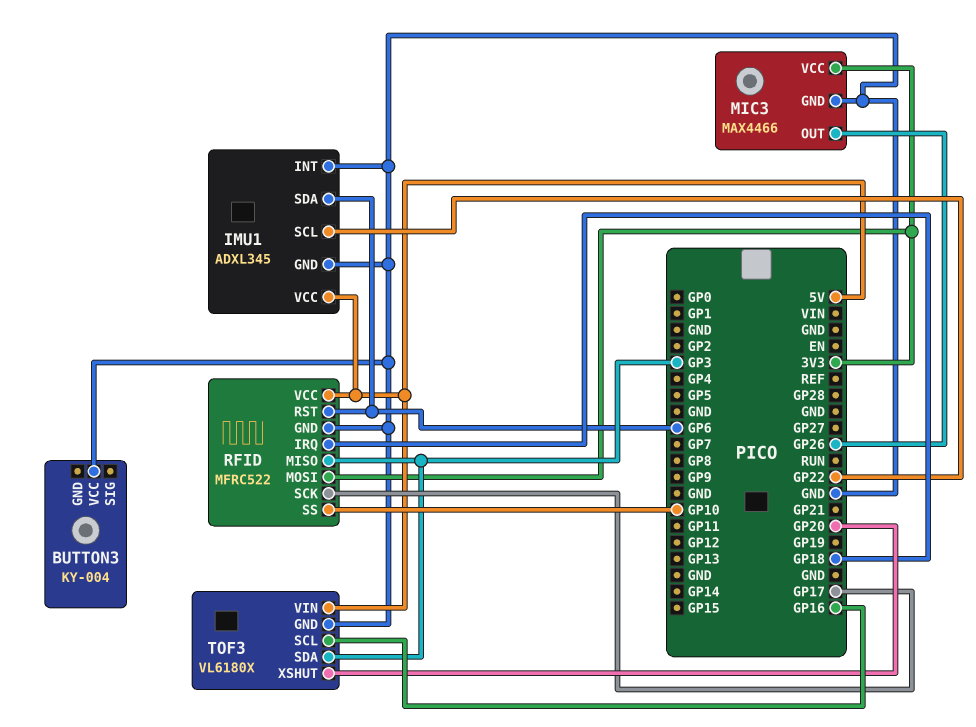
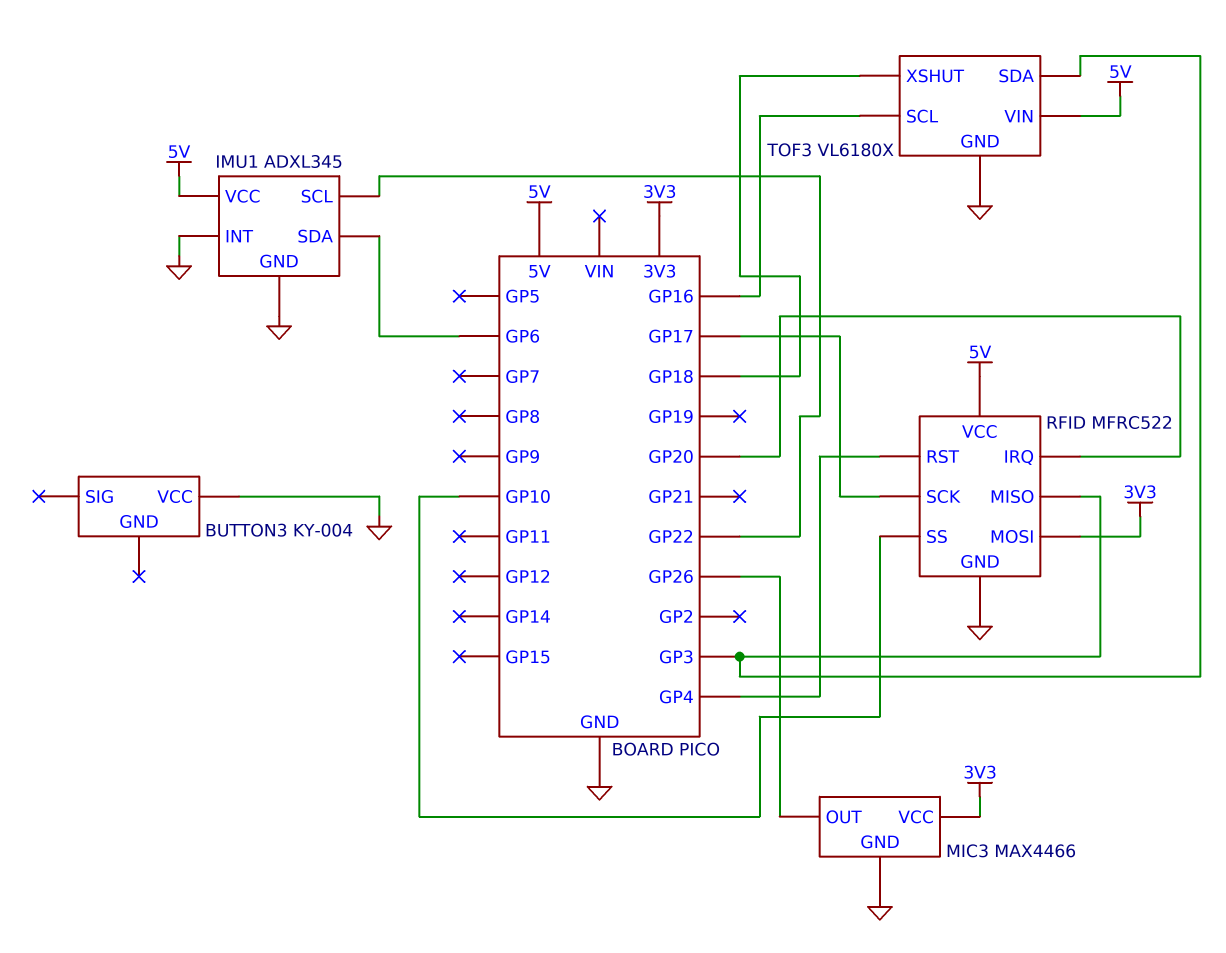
RFID pin IRQ: GP18 -> GP20
RFID pin RST: GP6 -> GP4
TOF3 pin XSHUT: GP20 -> GP18

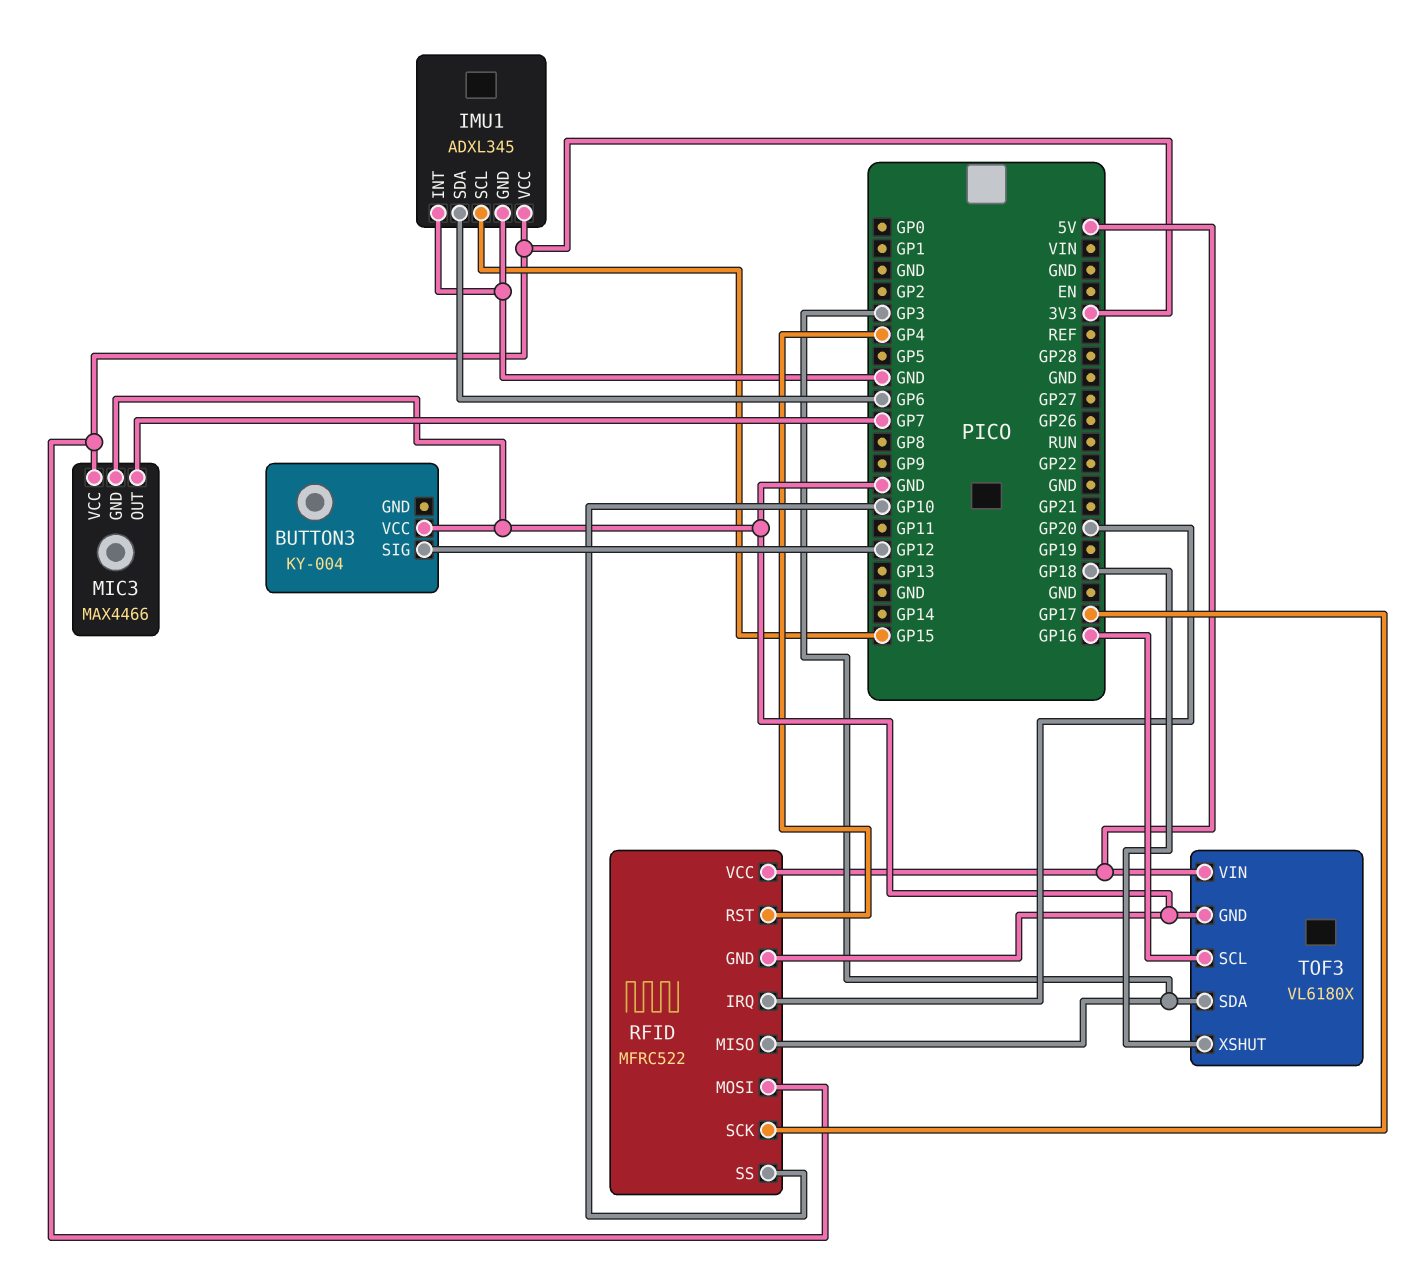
BUTTON3 pin SIG: none -> GP12
IMU1 pin SCL: GP22 -> GP15
IMU1 pin VCC: 5V -> 3V3
MIC3 pin OUT: GP26 -> GP7

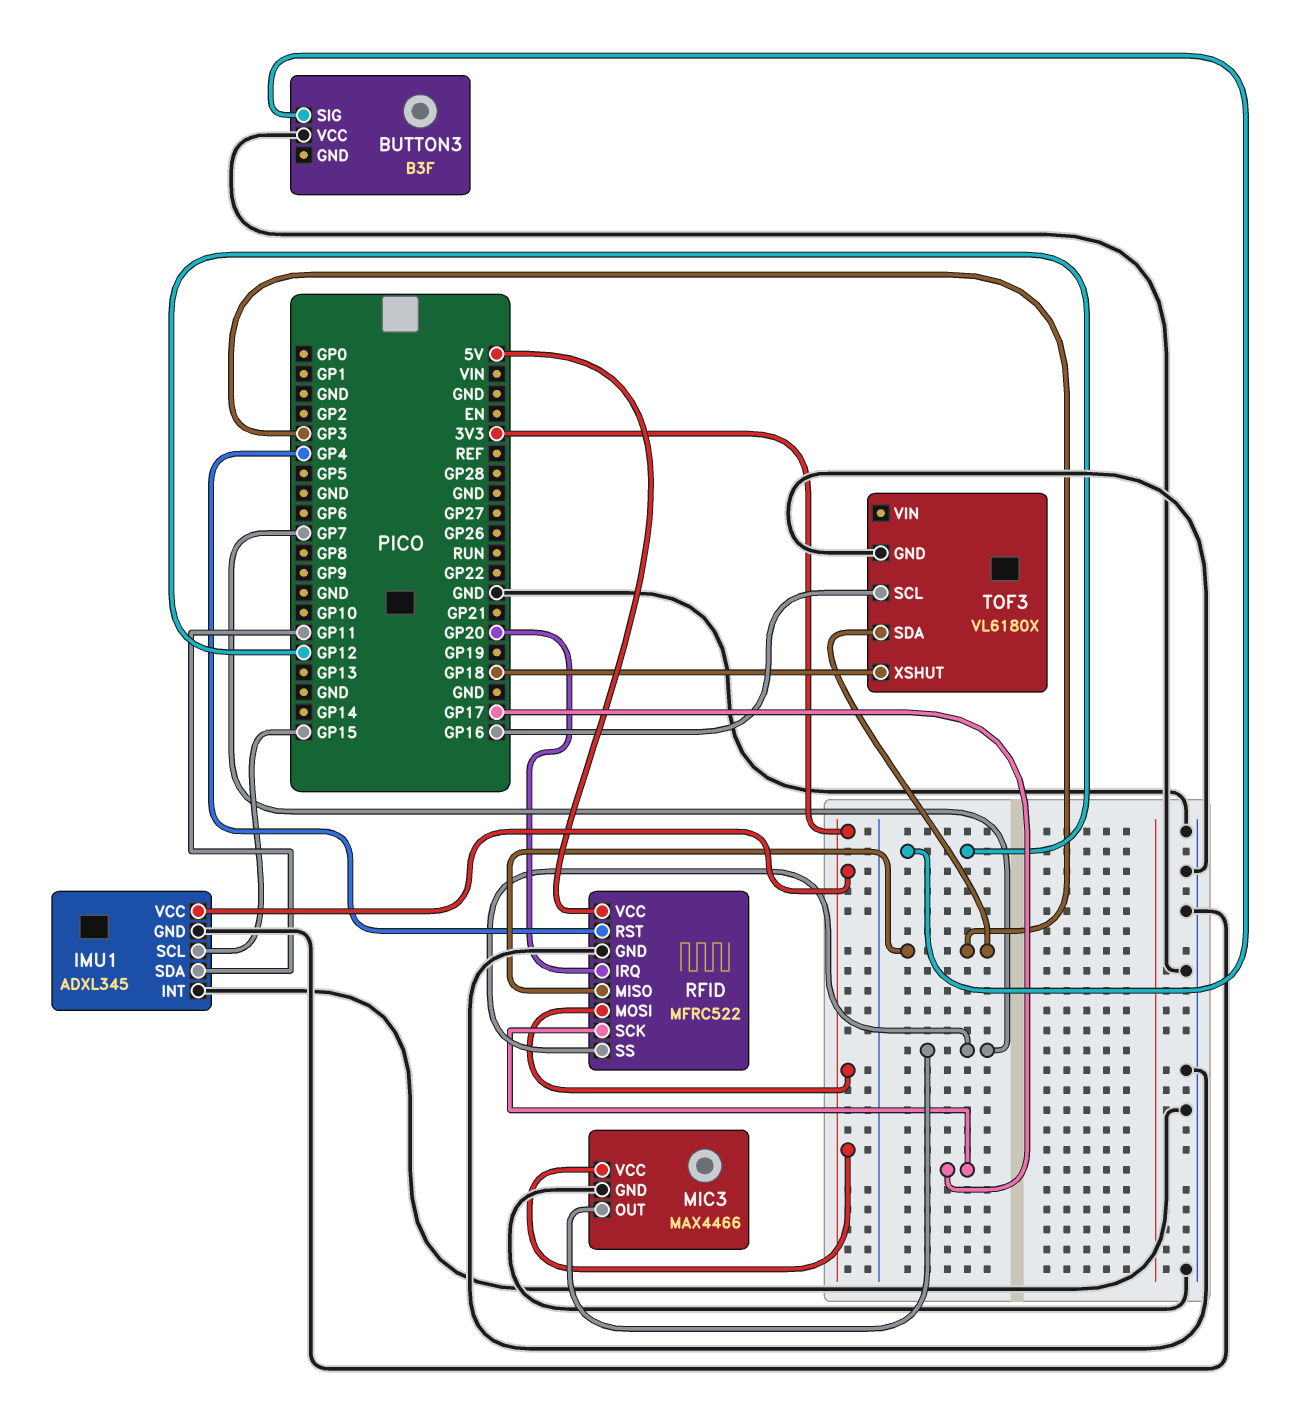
BUTTON3: KY-004 -> B3F
IMU1 pin SDA: GP6 -> GP11
RFID pin SS: GP10 -> GP7
TOF3 pin VIN: 5V -> none

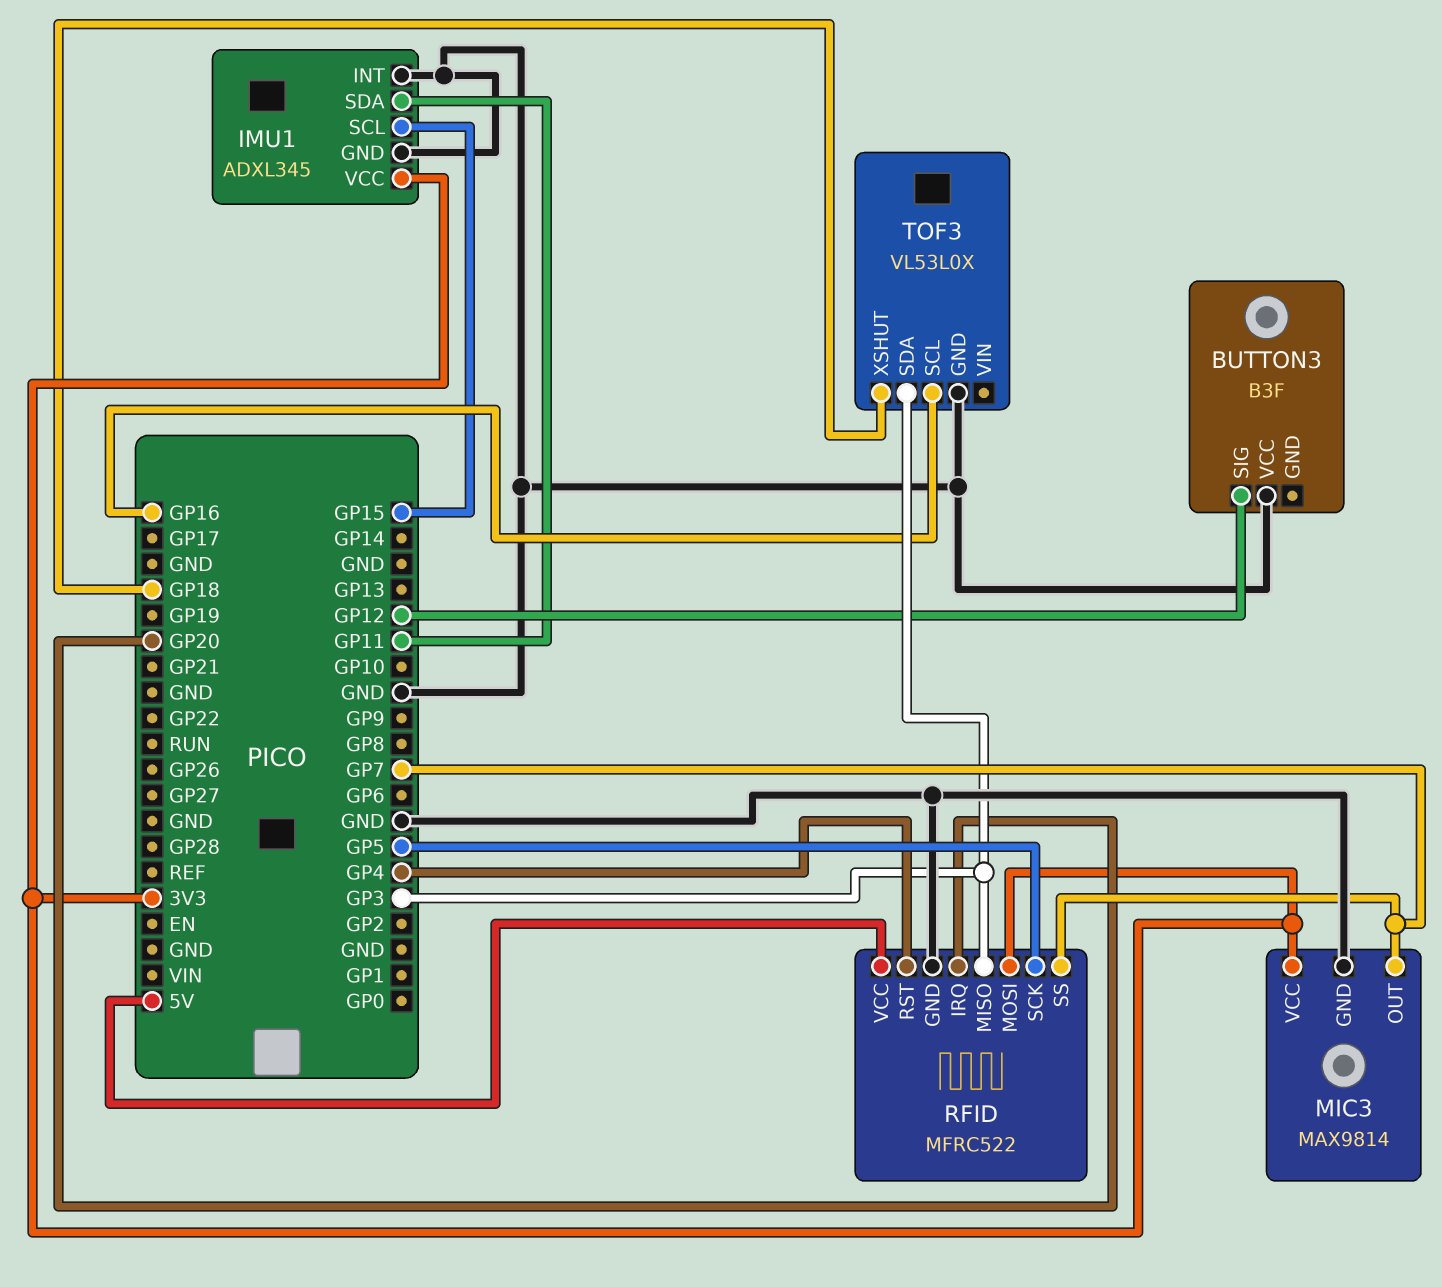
MIC3: MAX4466 -> MAX9814
RFID pin SCK: GP17 -> GP5
TOF3: VL6180X -> VL53L0X

